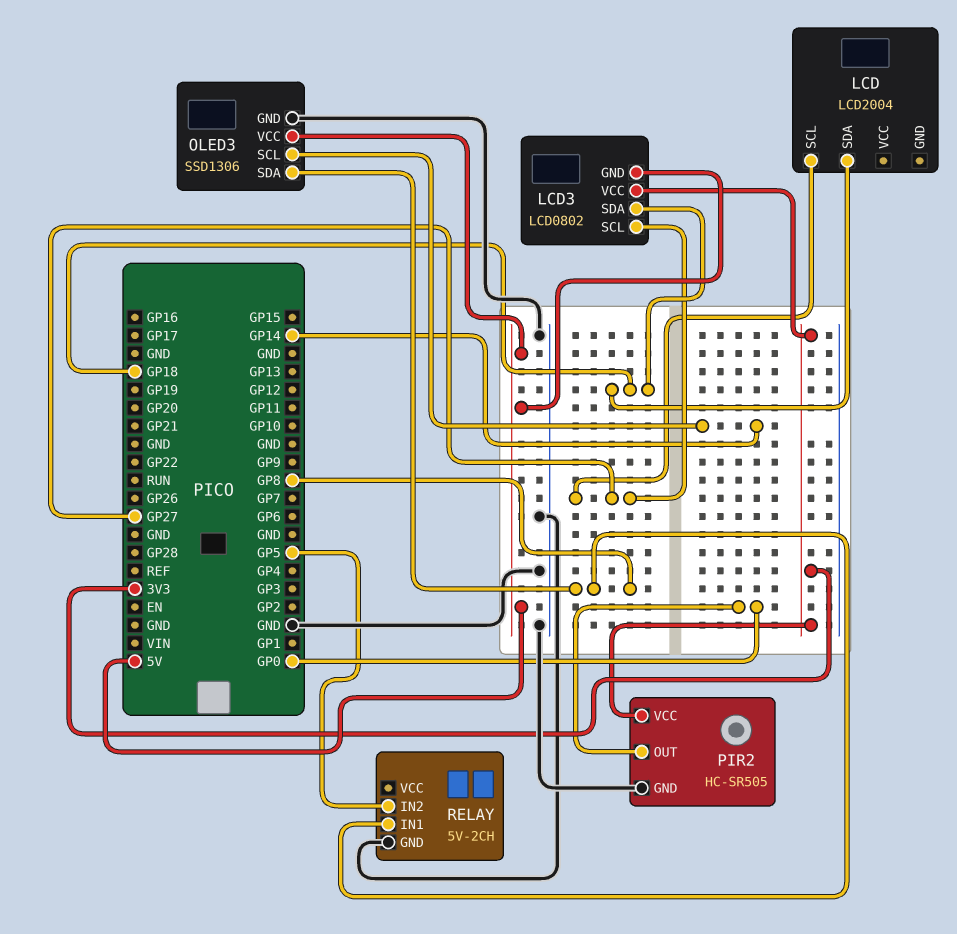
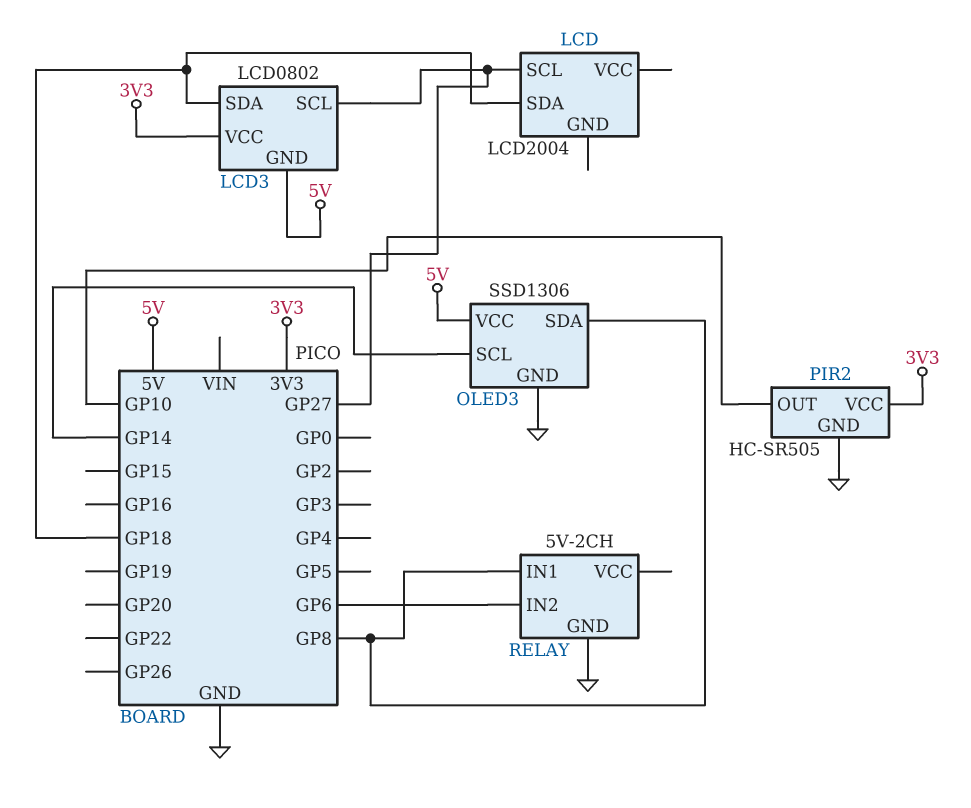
PIR2 pin OUT: GP0 -> GP10
RELAY pin IN2: GP5 -> GP6

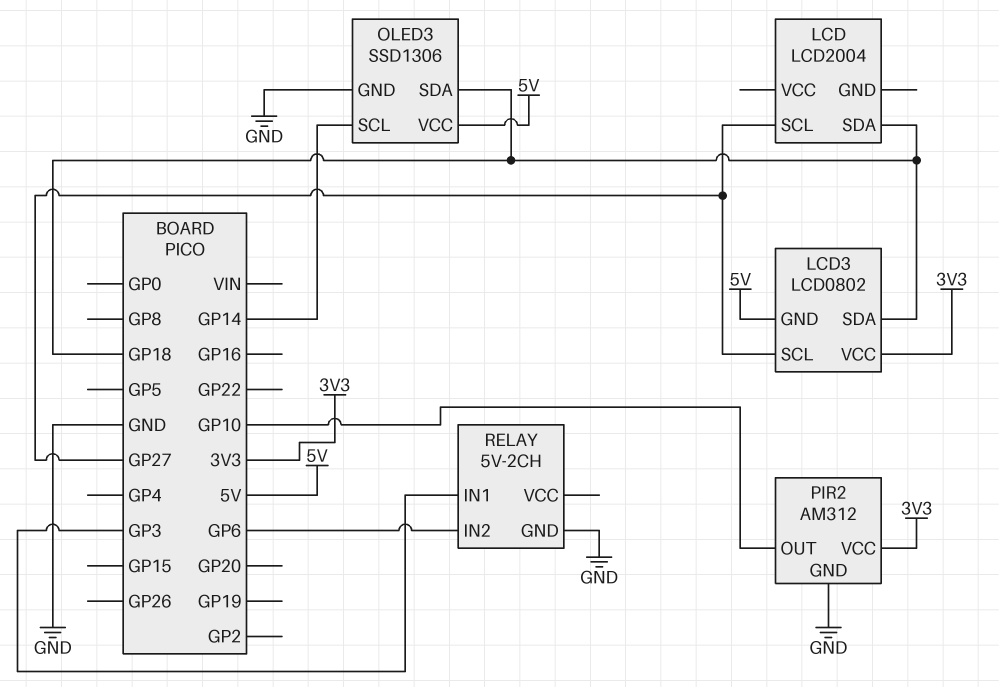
OLED3 pin SDA: GP8 -> GP18
PIR2: HC-SR505 -> AM312
RELAY pin IN1: GP8 -> GP3

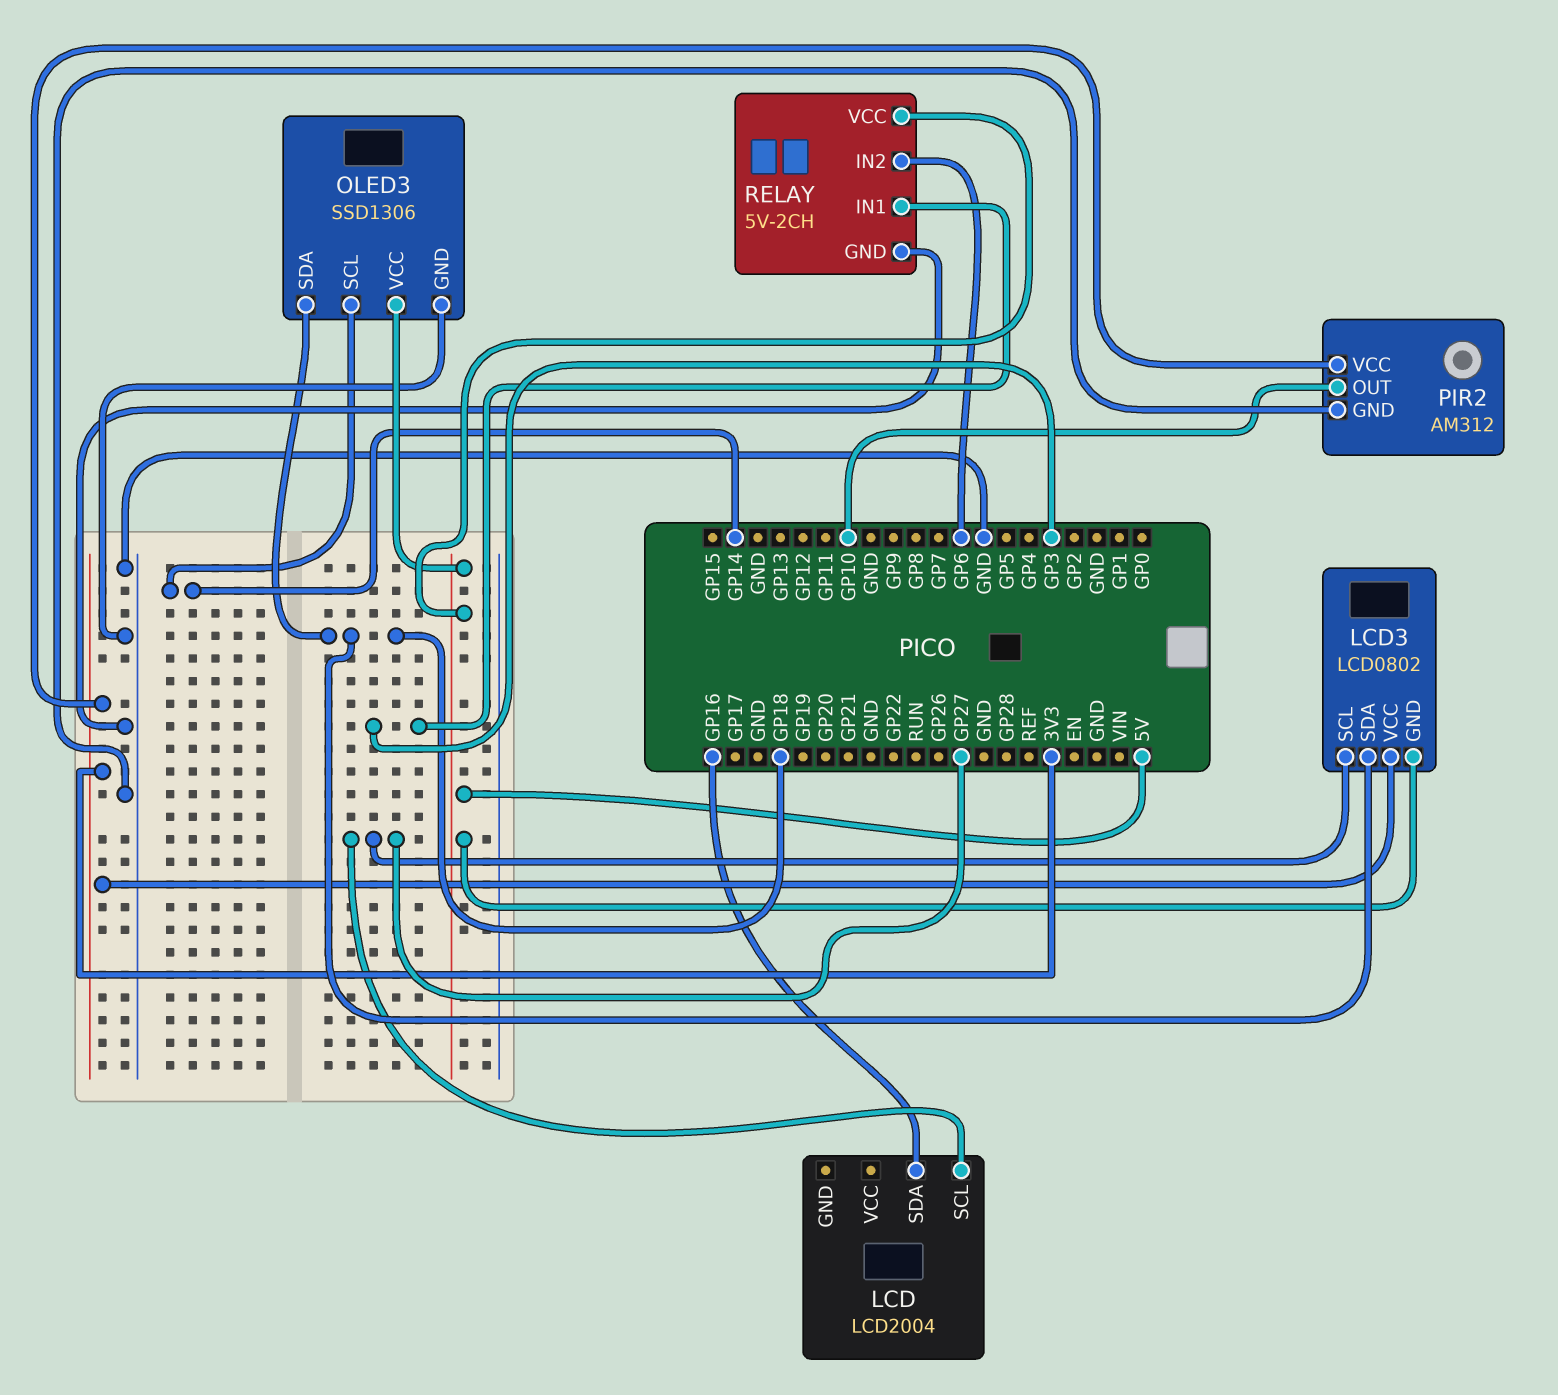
LCD pin SDA: GP18 -> GP16
RELAY pin VCC: none -> 5V

